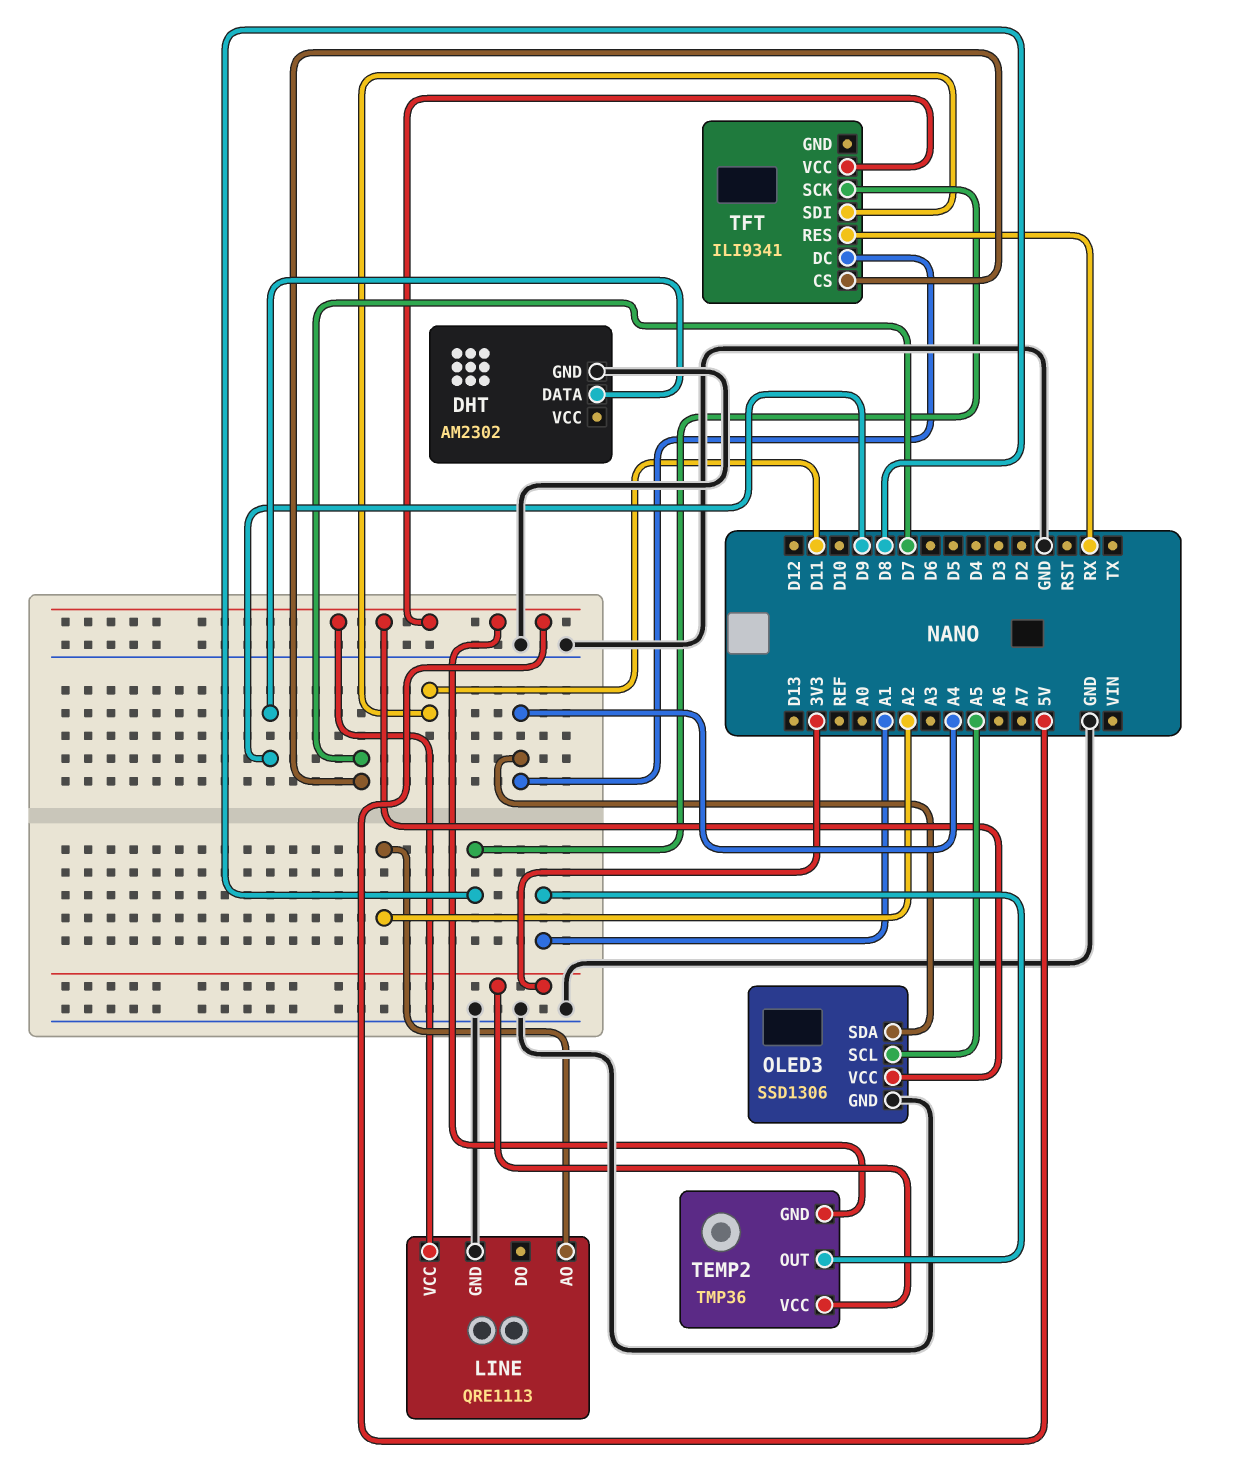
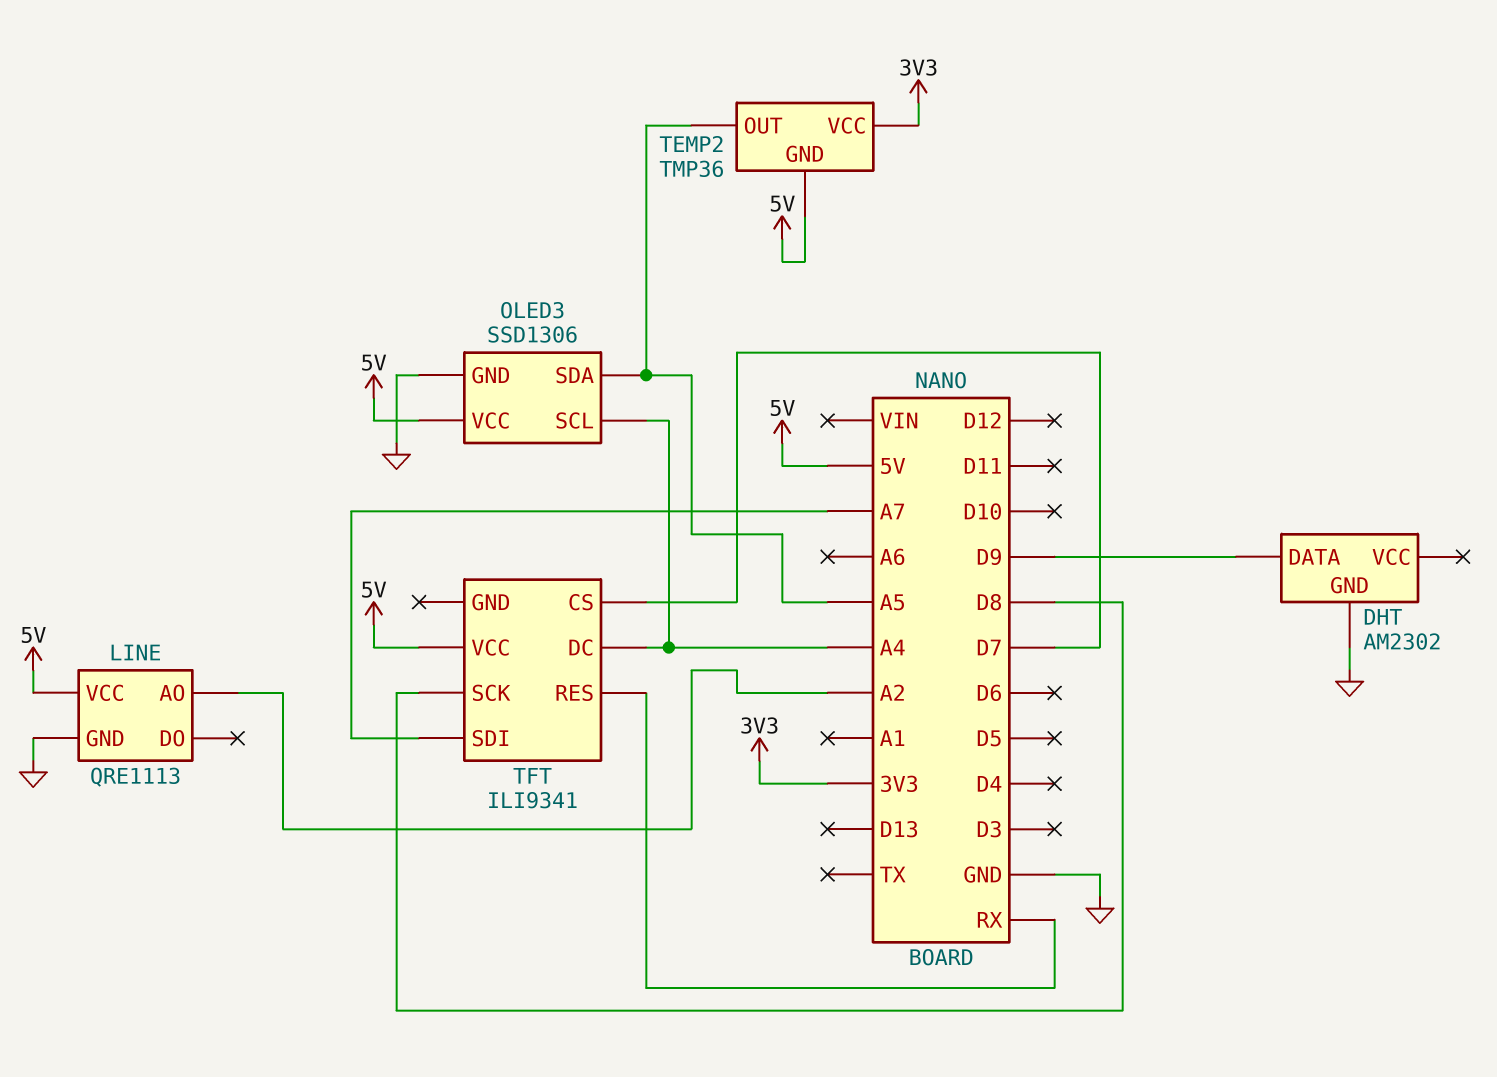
OLED3 pin SCL: A5 -> A4
OLED3 pin SDA: A4 -> A5
TEMP2 pin OUT: A1 -> A5
TFT pin SDI: D11 -> A7

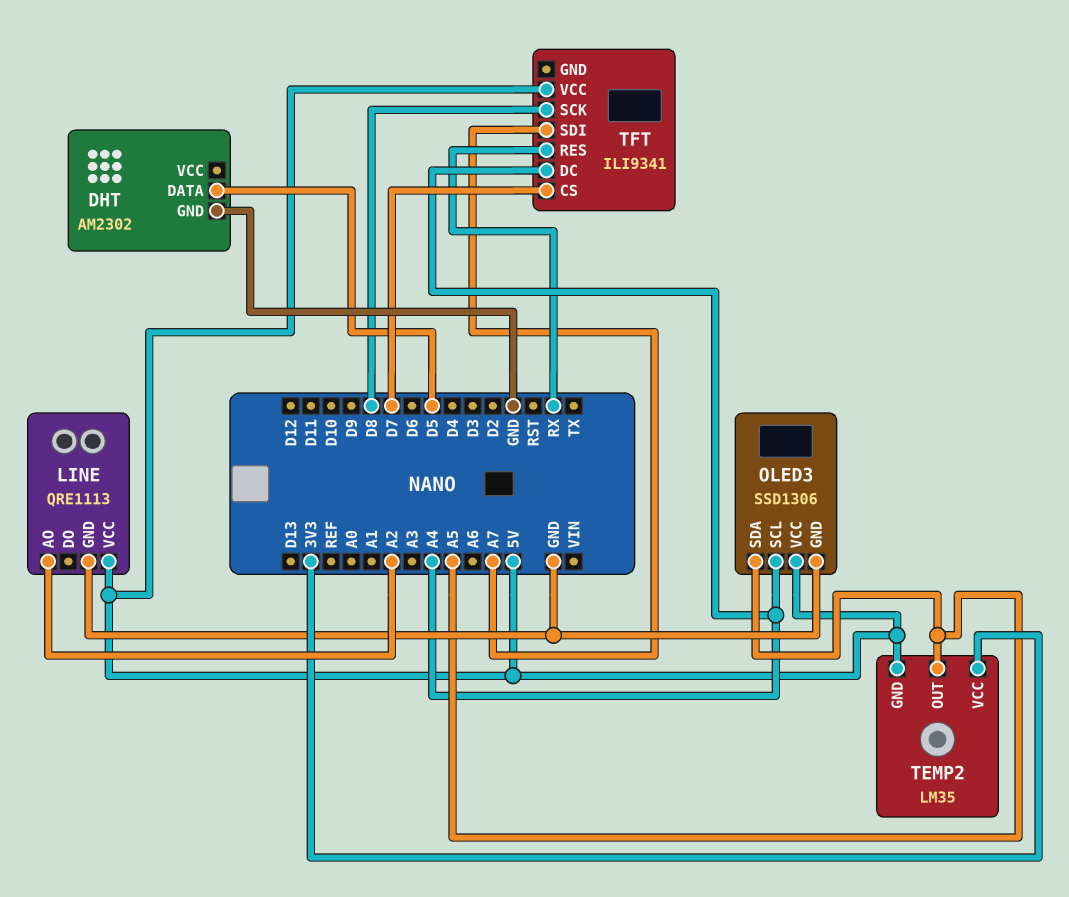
DHT pin DATA: D9 -> D5
TEMP2: TMP36 -> LM35

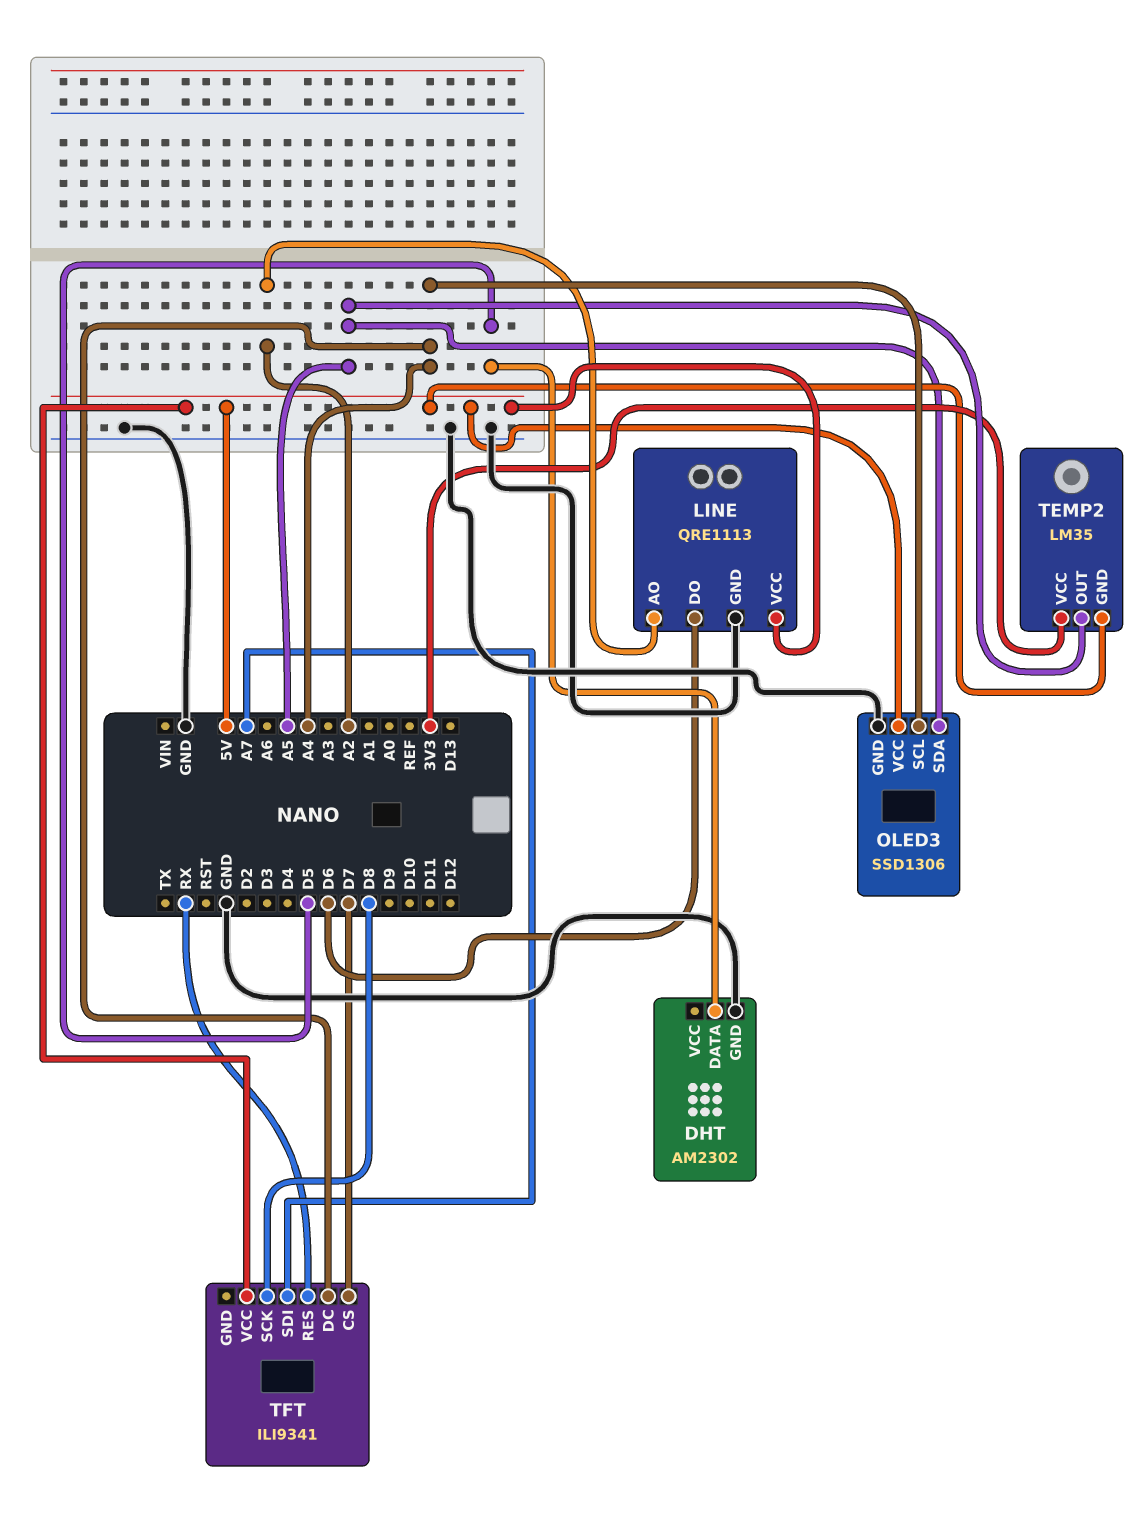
LINE pin DO: none -> D6

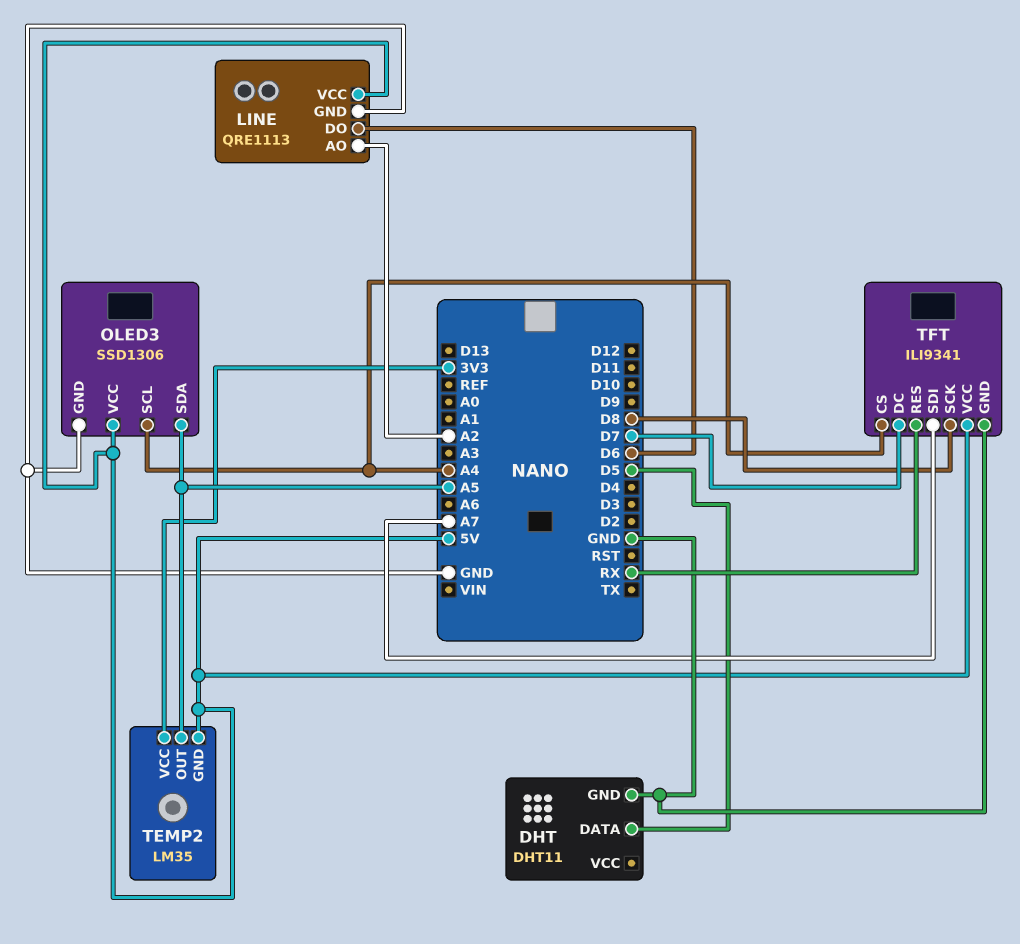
DHT: AM2302 -> DHT11
TFT pin CS: D7 -> A4
TFT pin DC: A4 -> D7
TFT pin GND: none -> GND

